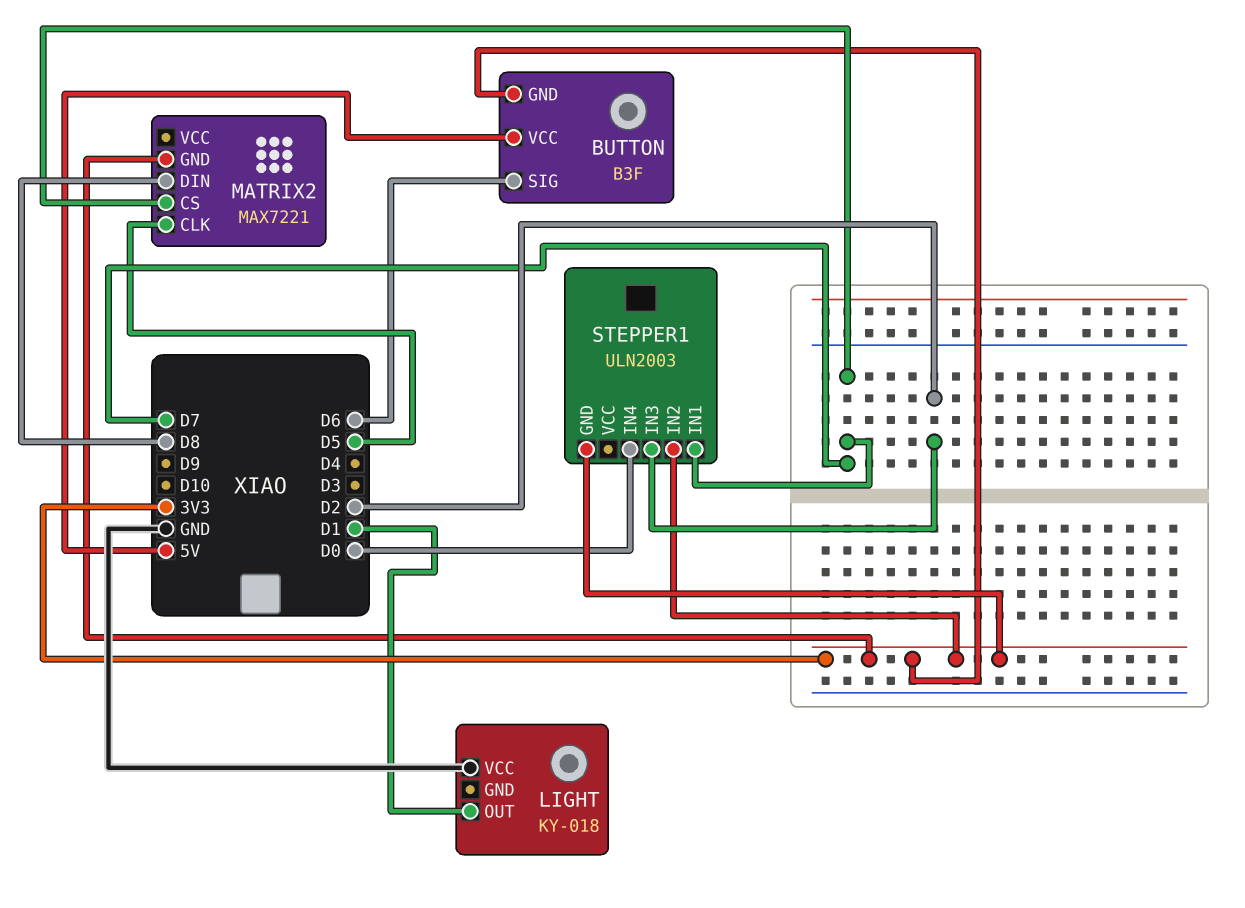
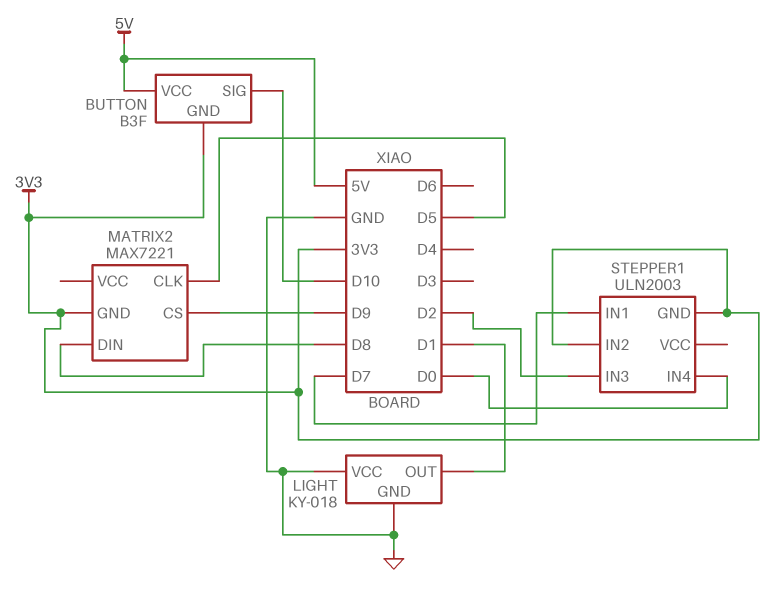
BUTTON pin SIG: D6 -> D10
LIGHT pin GND: none -> GND
MATRIX2 pin CS: D7 -> D9

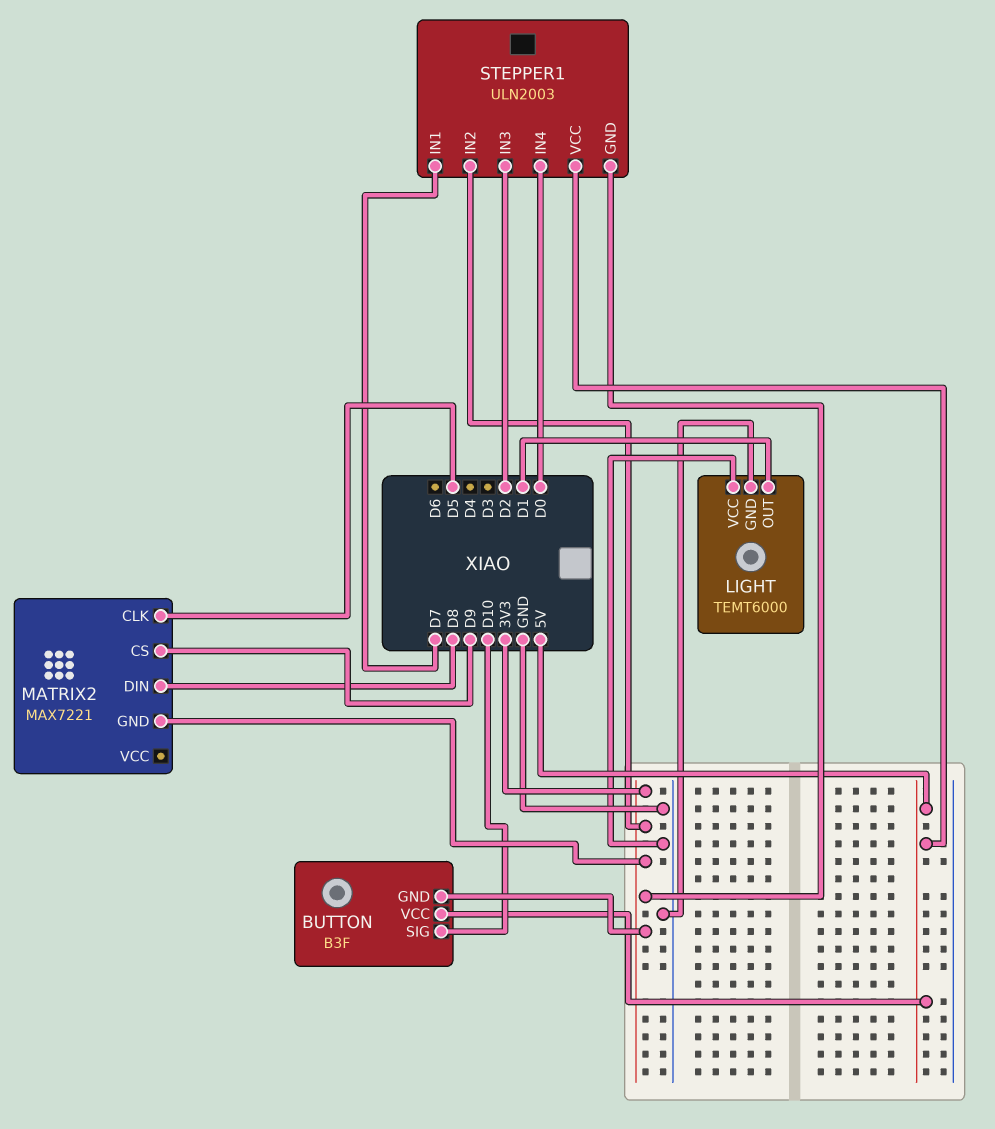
LIGHT: KY-018 -> TEMT6000
STEPPER1 pin VCC: none -> 5V

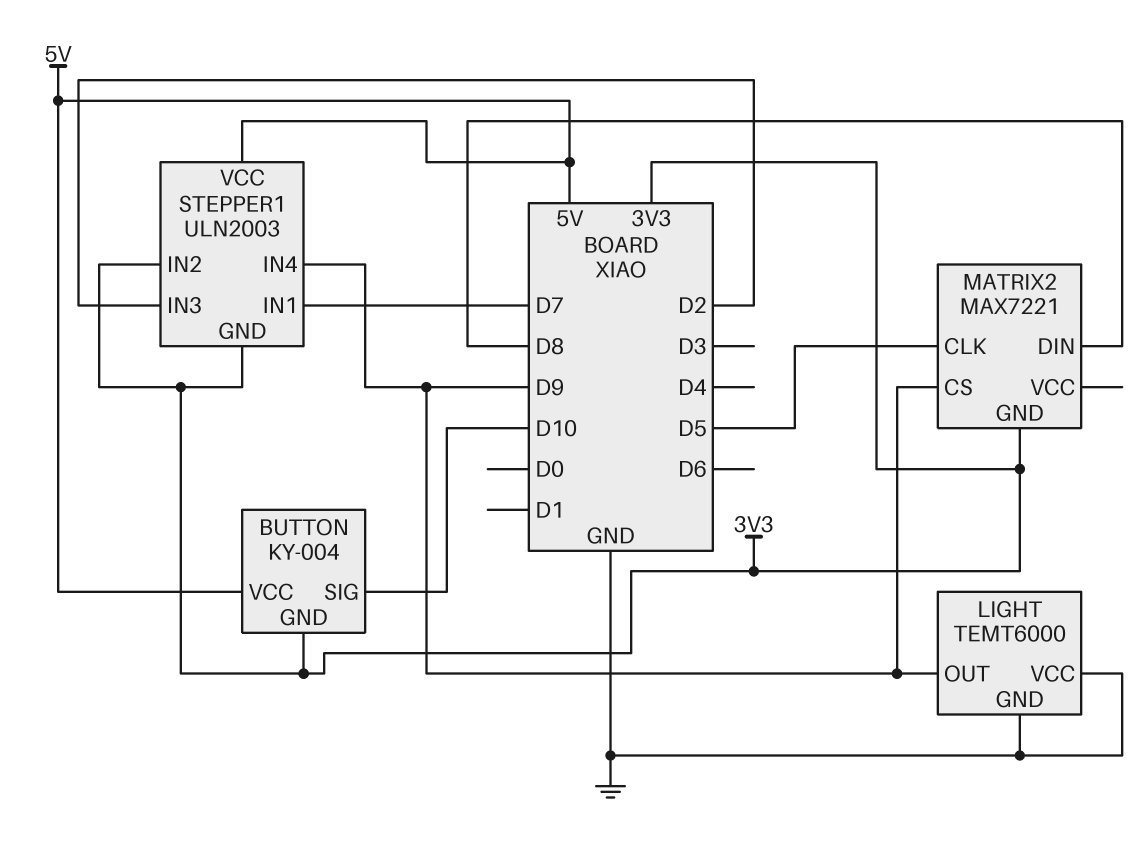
BUTTON: B3F -> KY-004
LIGHT pin OUT: D1 -> D9
STEPPER1 pin IN4: D0 -> D9

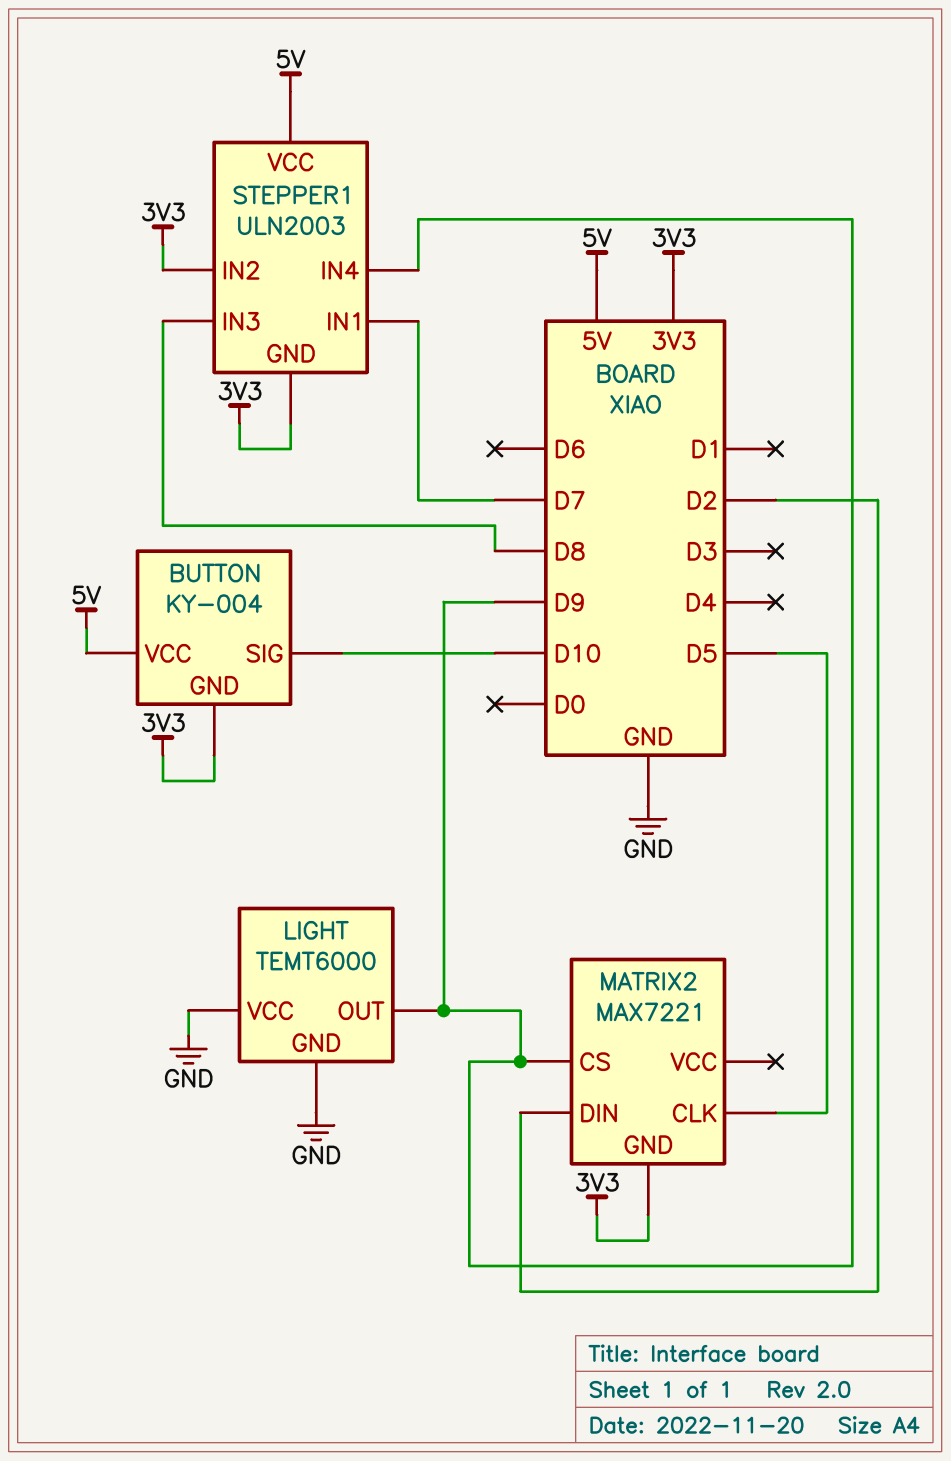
MATRIX2 pin DIN: D8 -> D2
STEPPER1 pin IN3: D2 -> D8

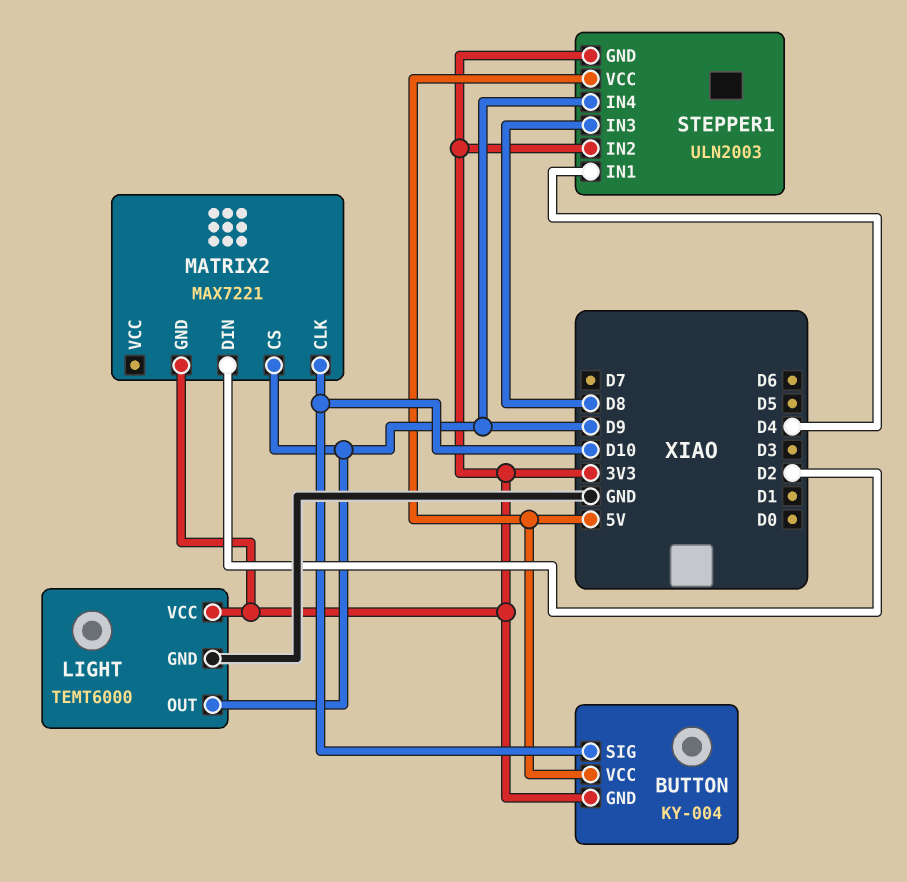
LIGHT pin VCC: GND -> 3V3
MATRIX2 pin CLK: D5 -> D10
STEPPER1 pin IN1: D7 -> D4

